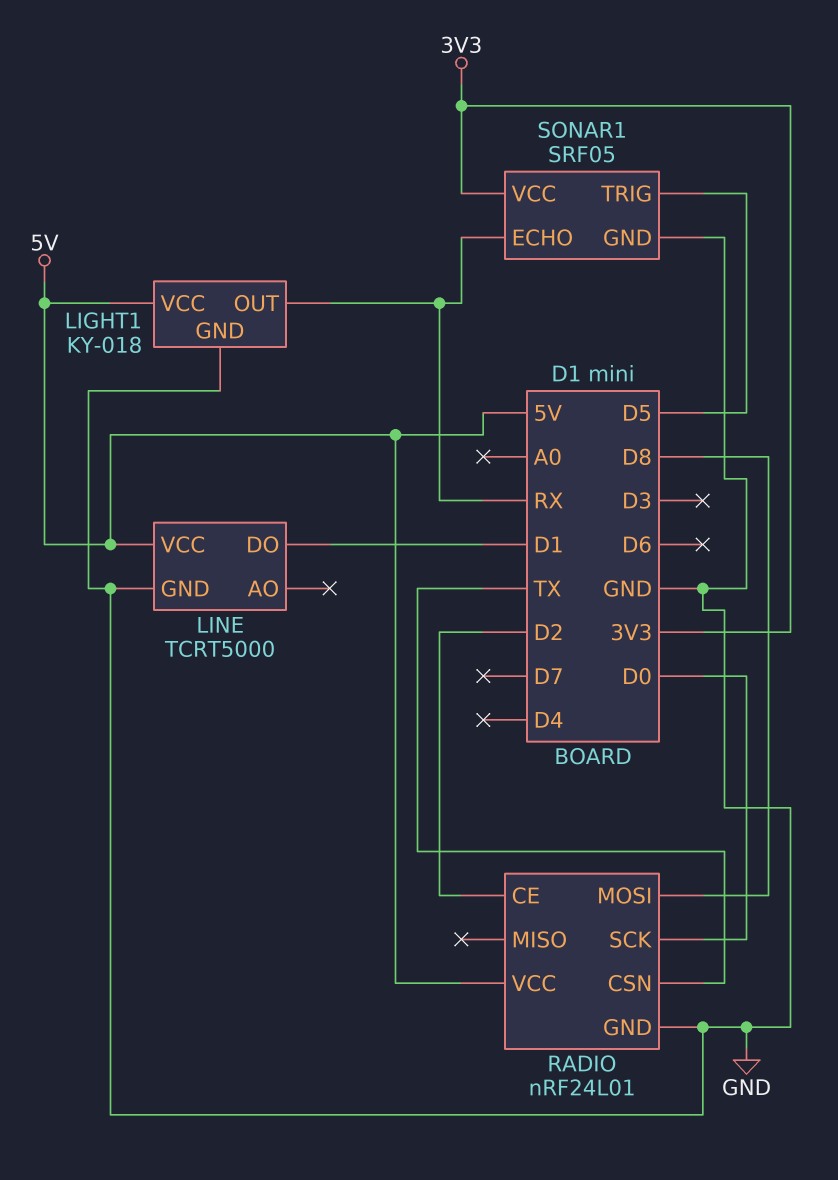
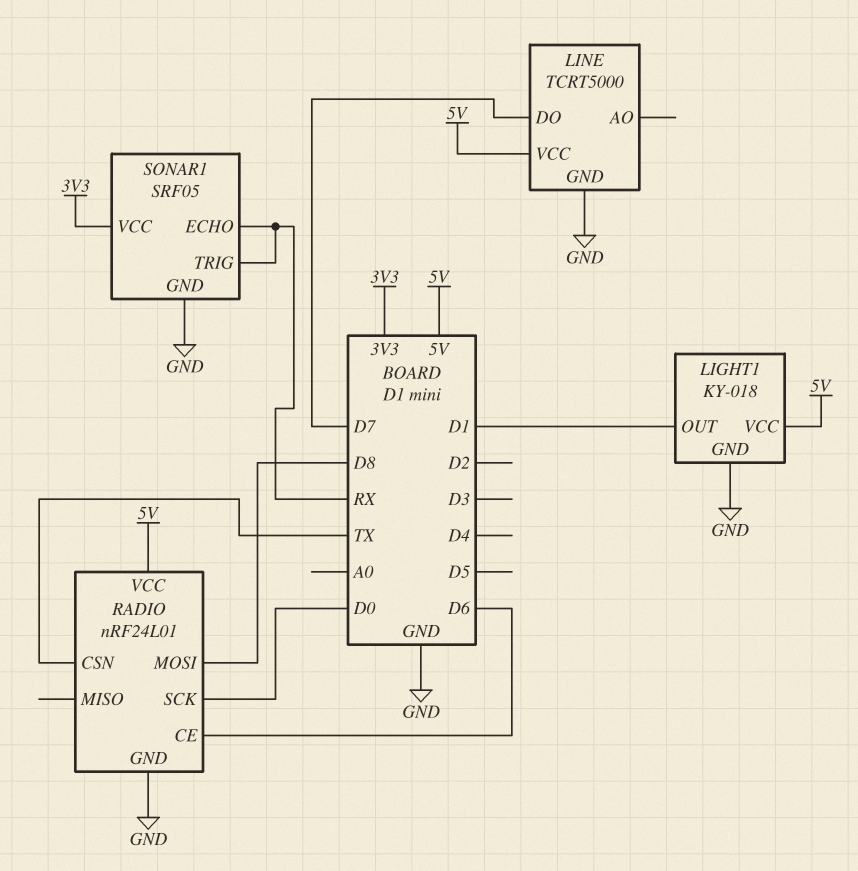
LIGHT1 pin OUT: RX -> D1
LINE pin DO: D1 -> D7
RADIO pin CE: D2 -> D6
SONAR1 pin TRIG: D5 -> RX

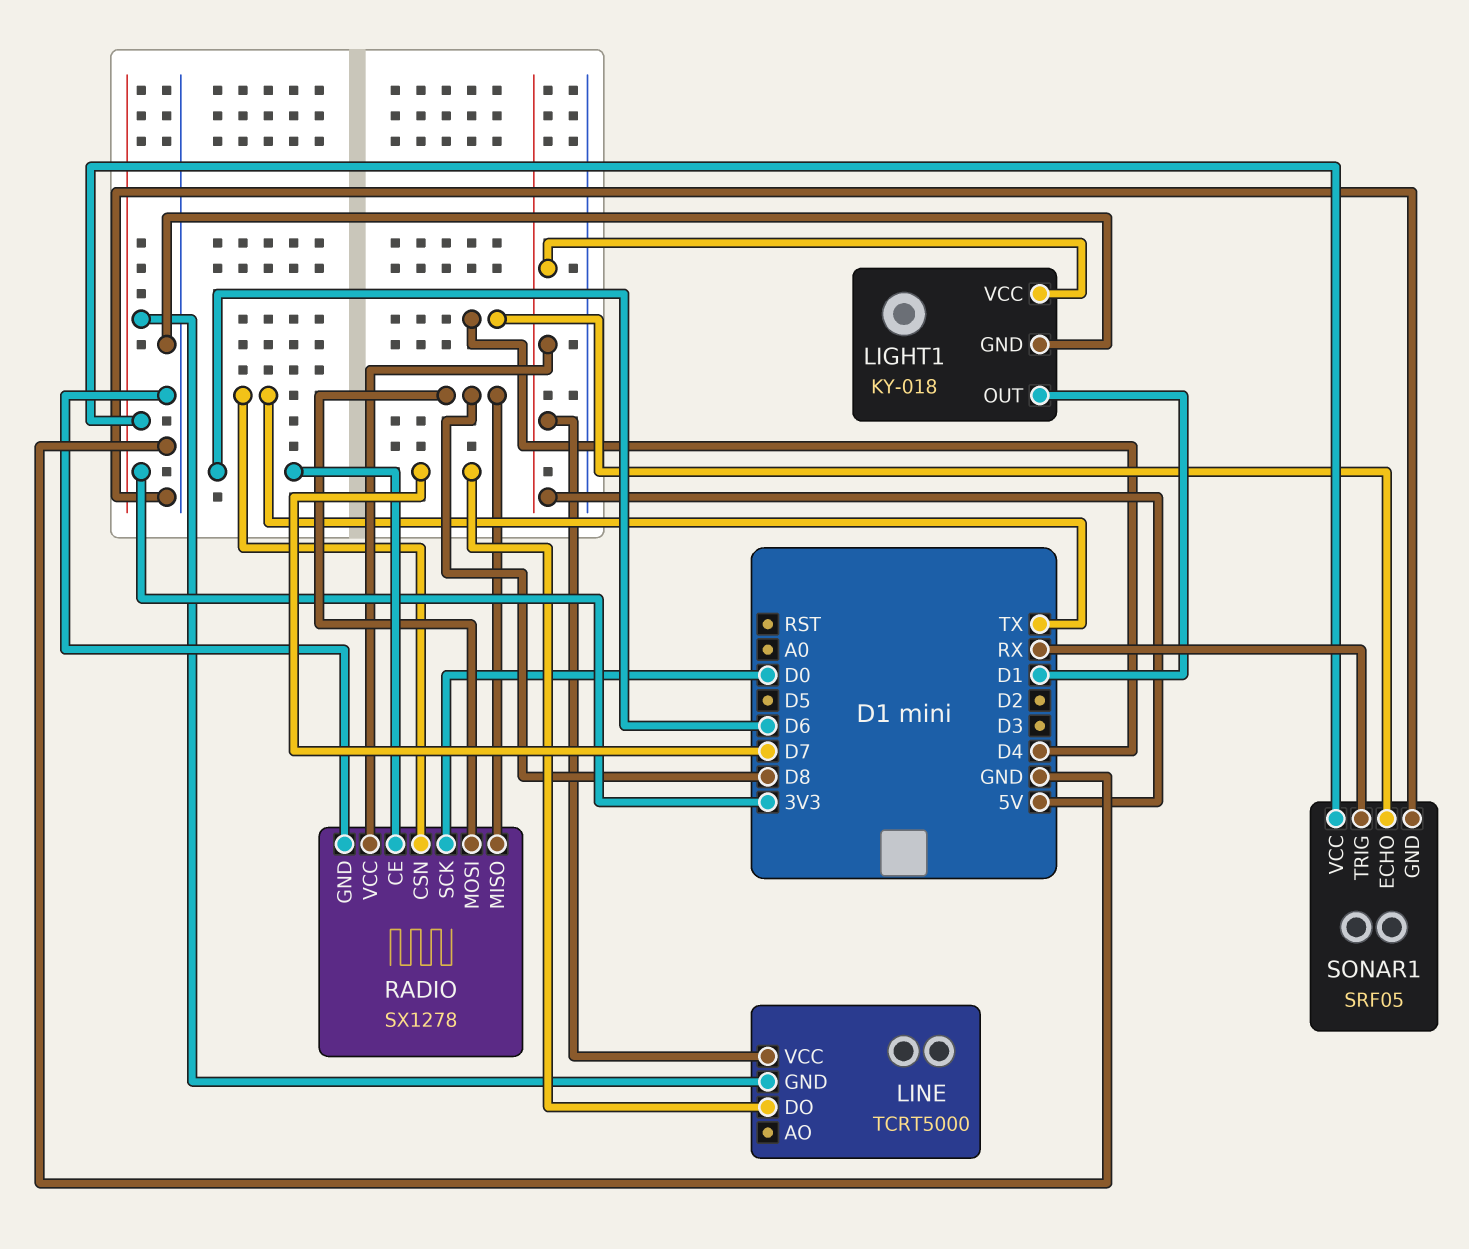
LINE pin GND: GND -> 3V3
RADIO: nRF24L01 -> SX1278
RADIO pin MISO: none -> D8
SONAR1 pin ECHO: RX -> D4

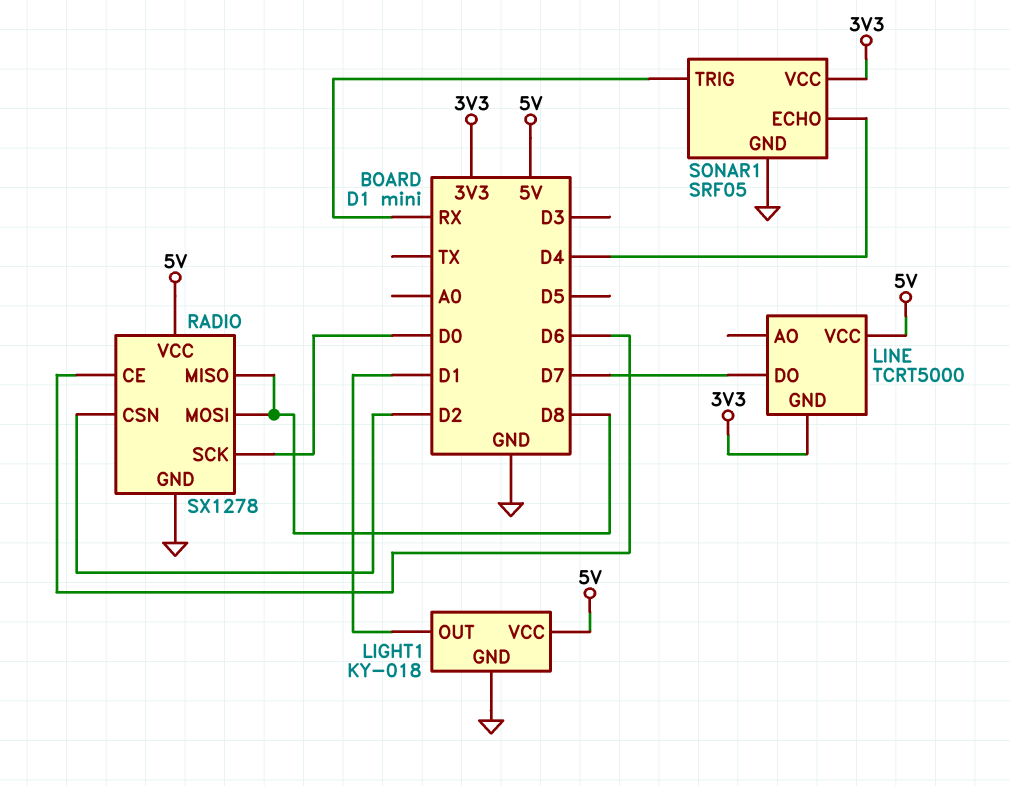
RADIO pin CSN: TX -> D2

